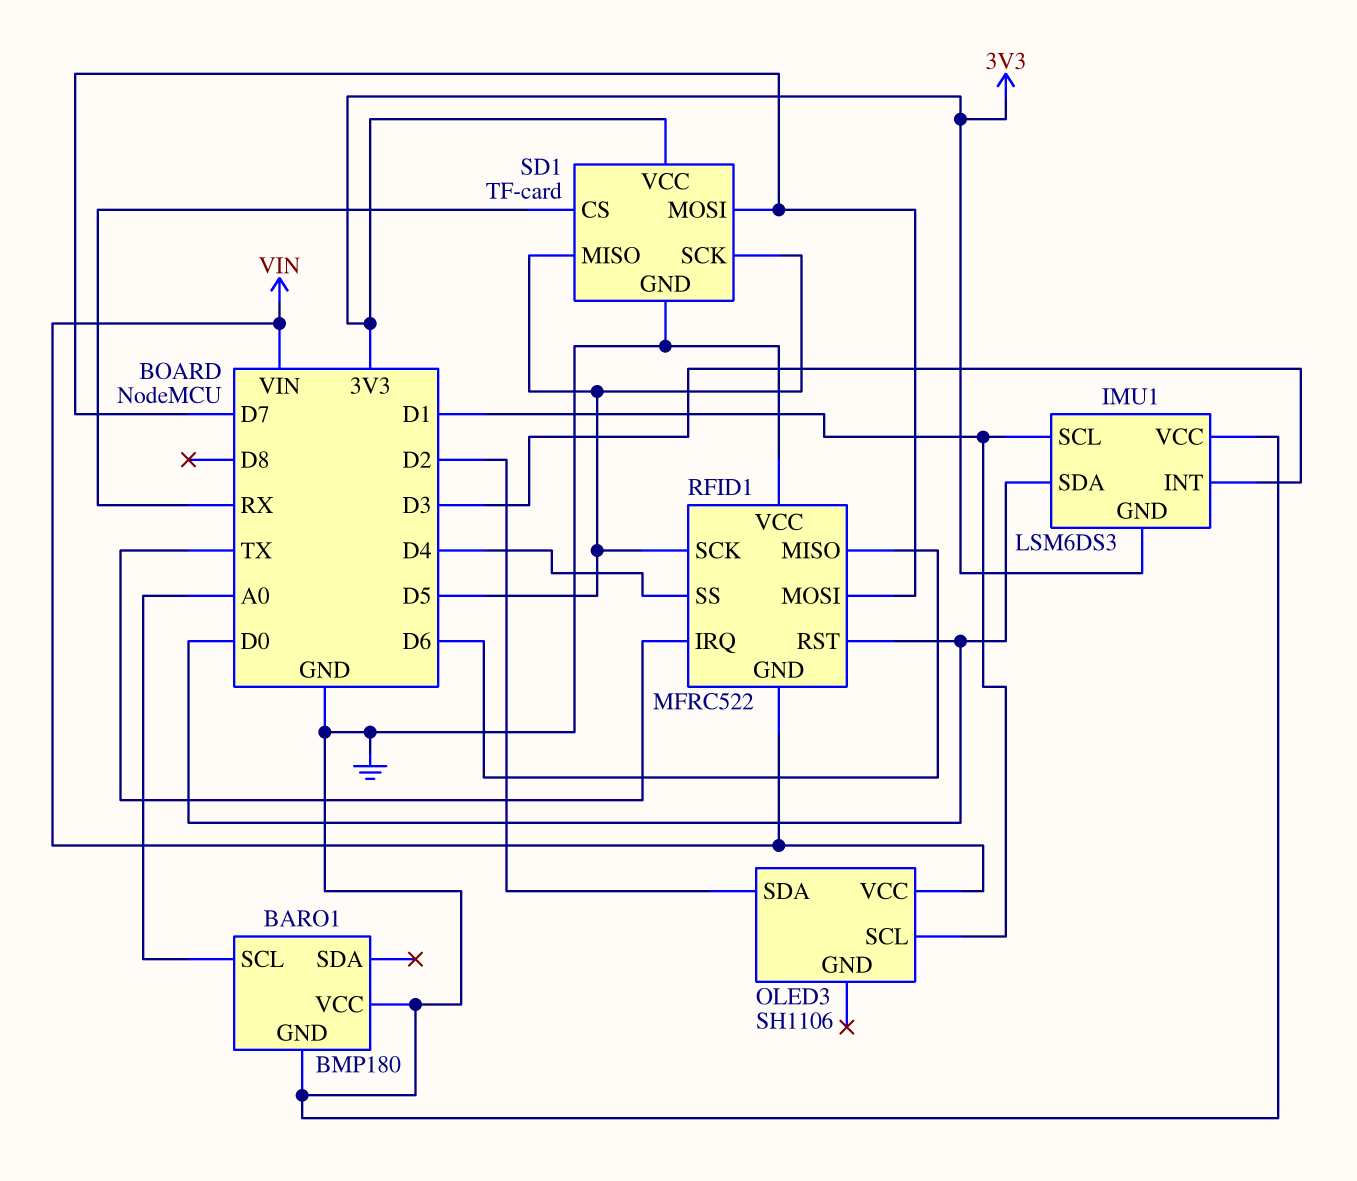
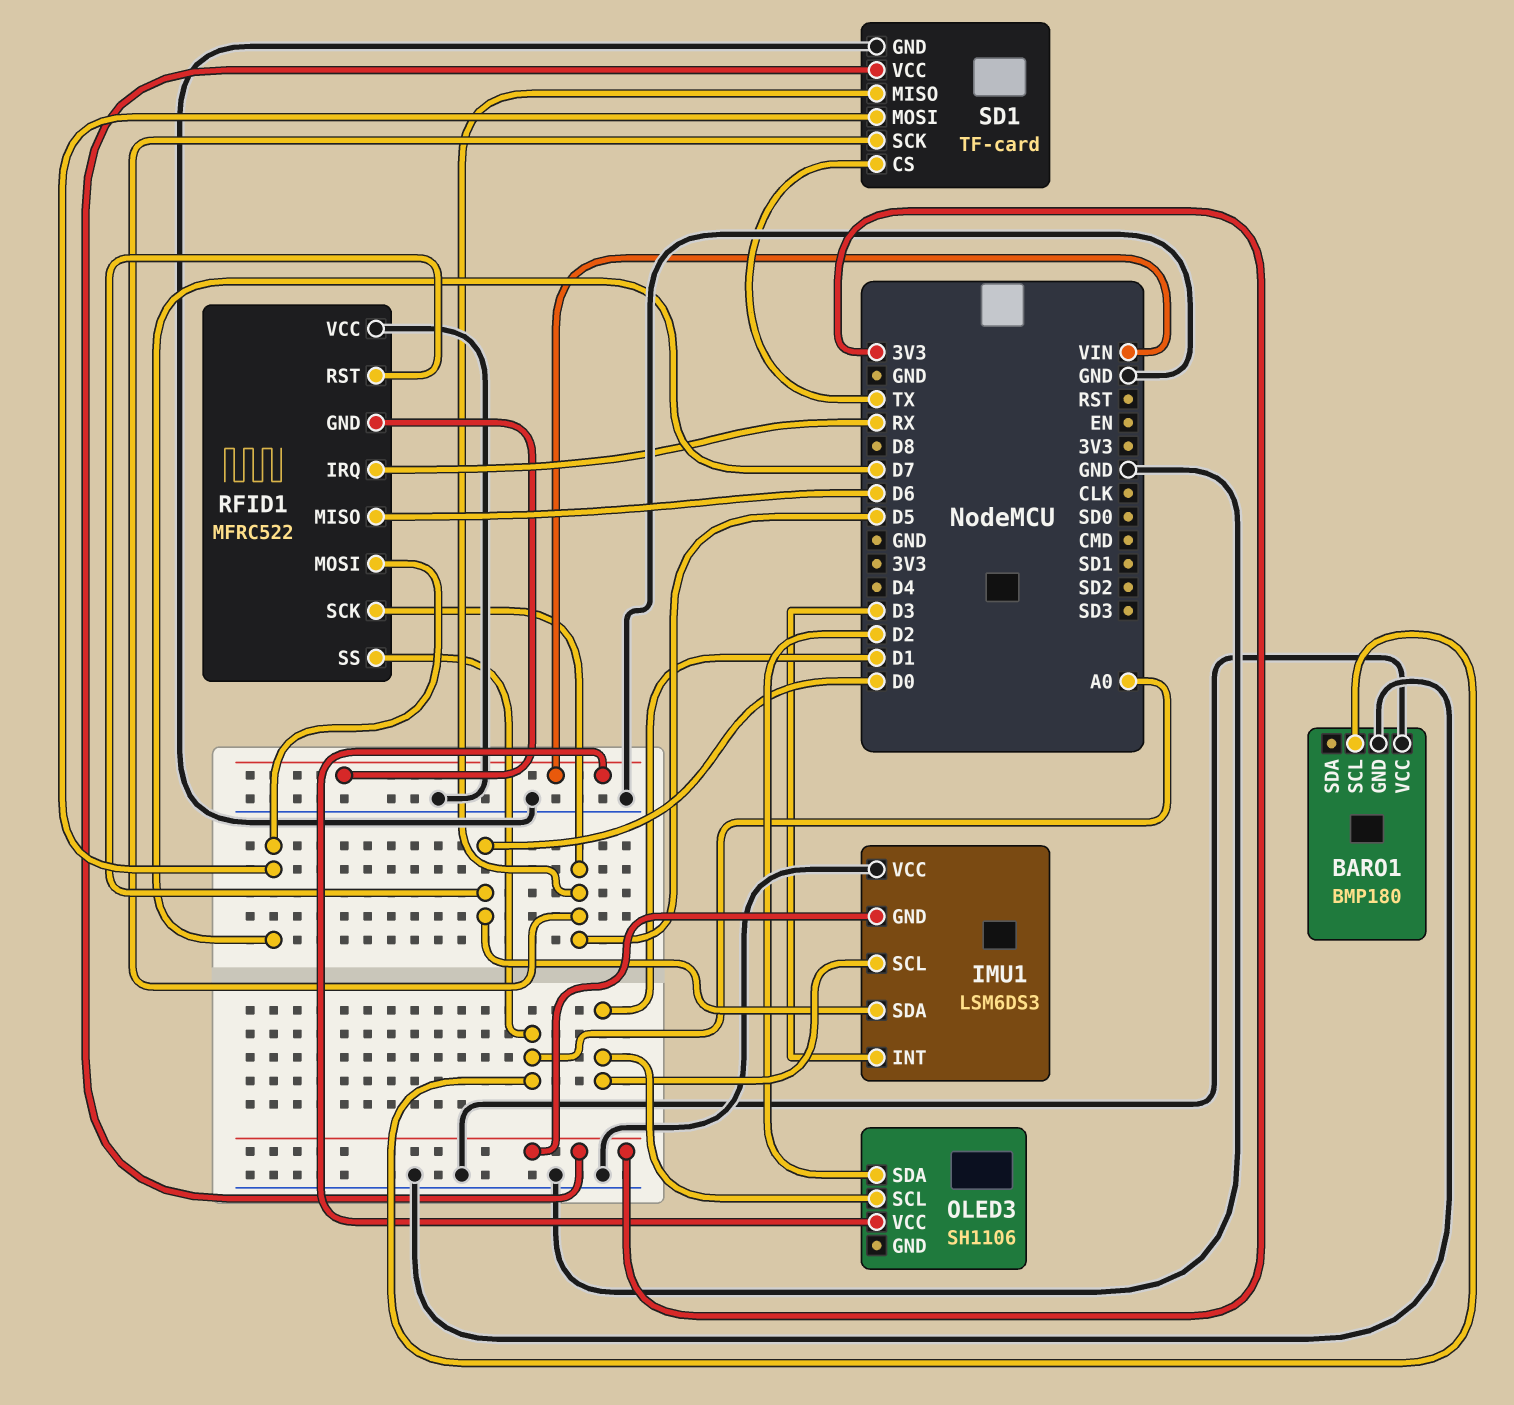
RFID1 pin IRQ: TX -> RX
RFID1 pin SS: D4 -> A0
SD1 pin CS: RX -> TX

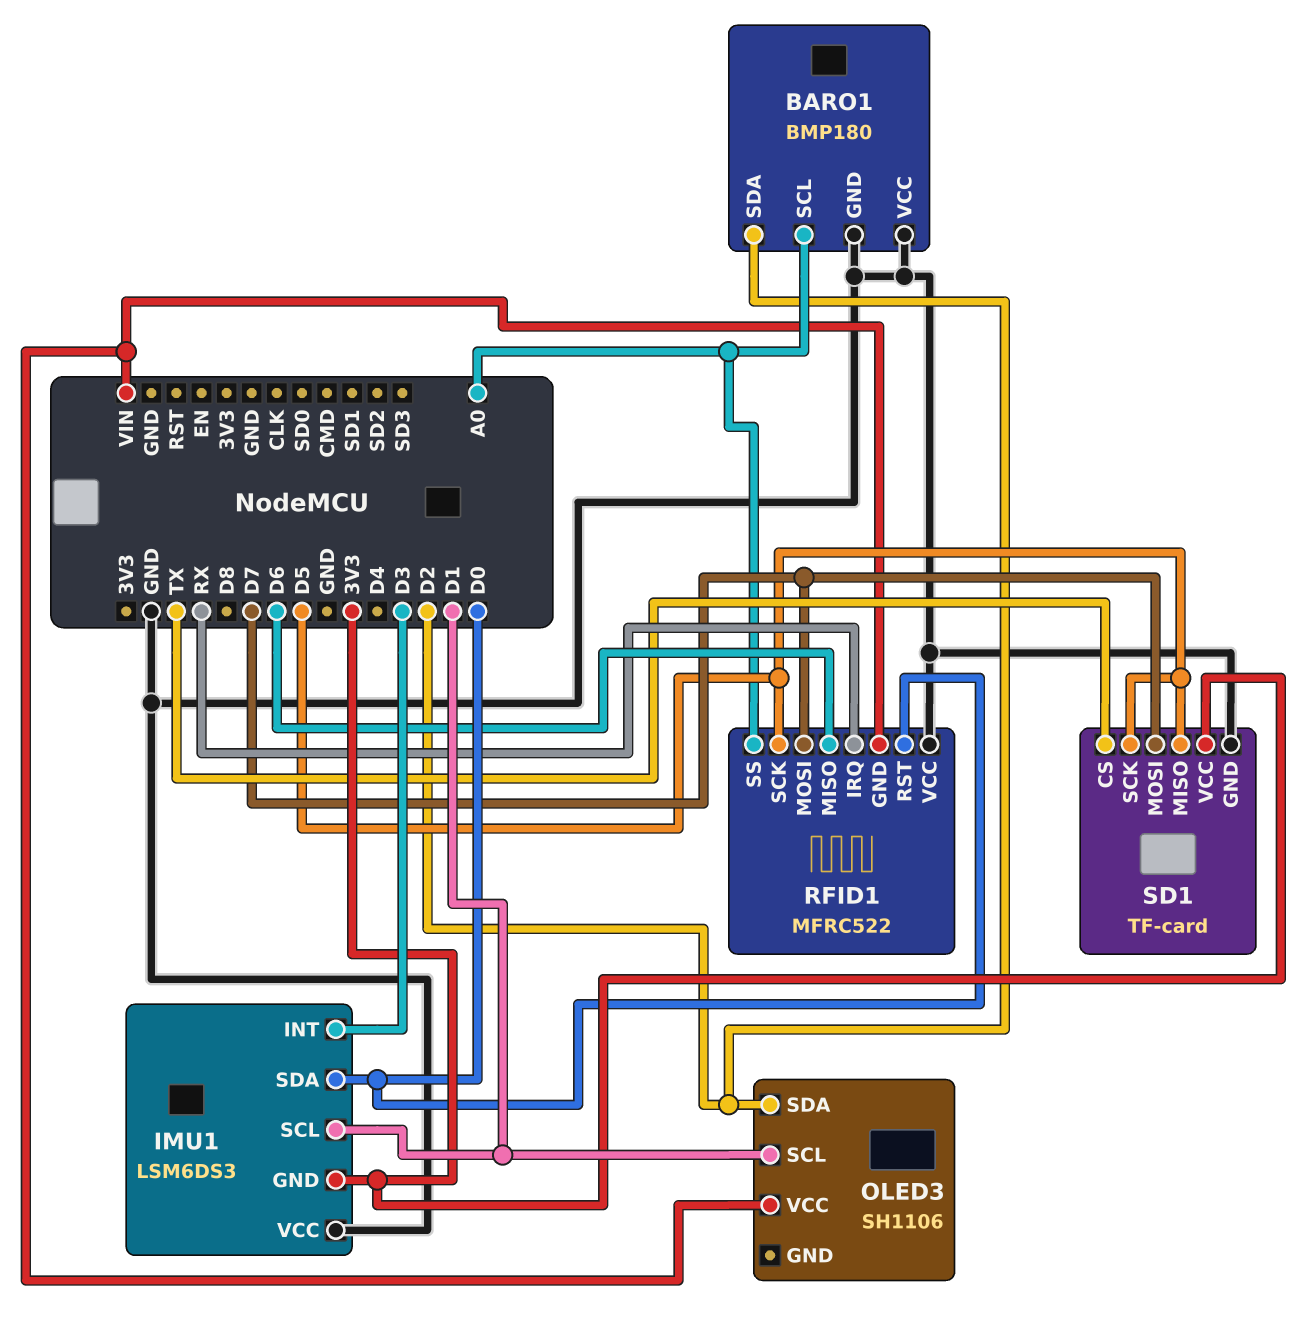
BARO1 pin SDA: none -> D2

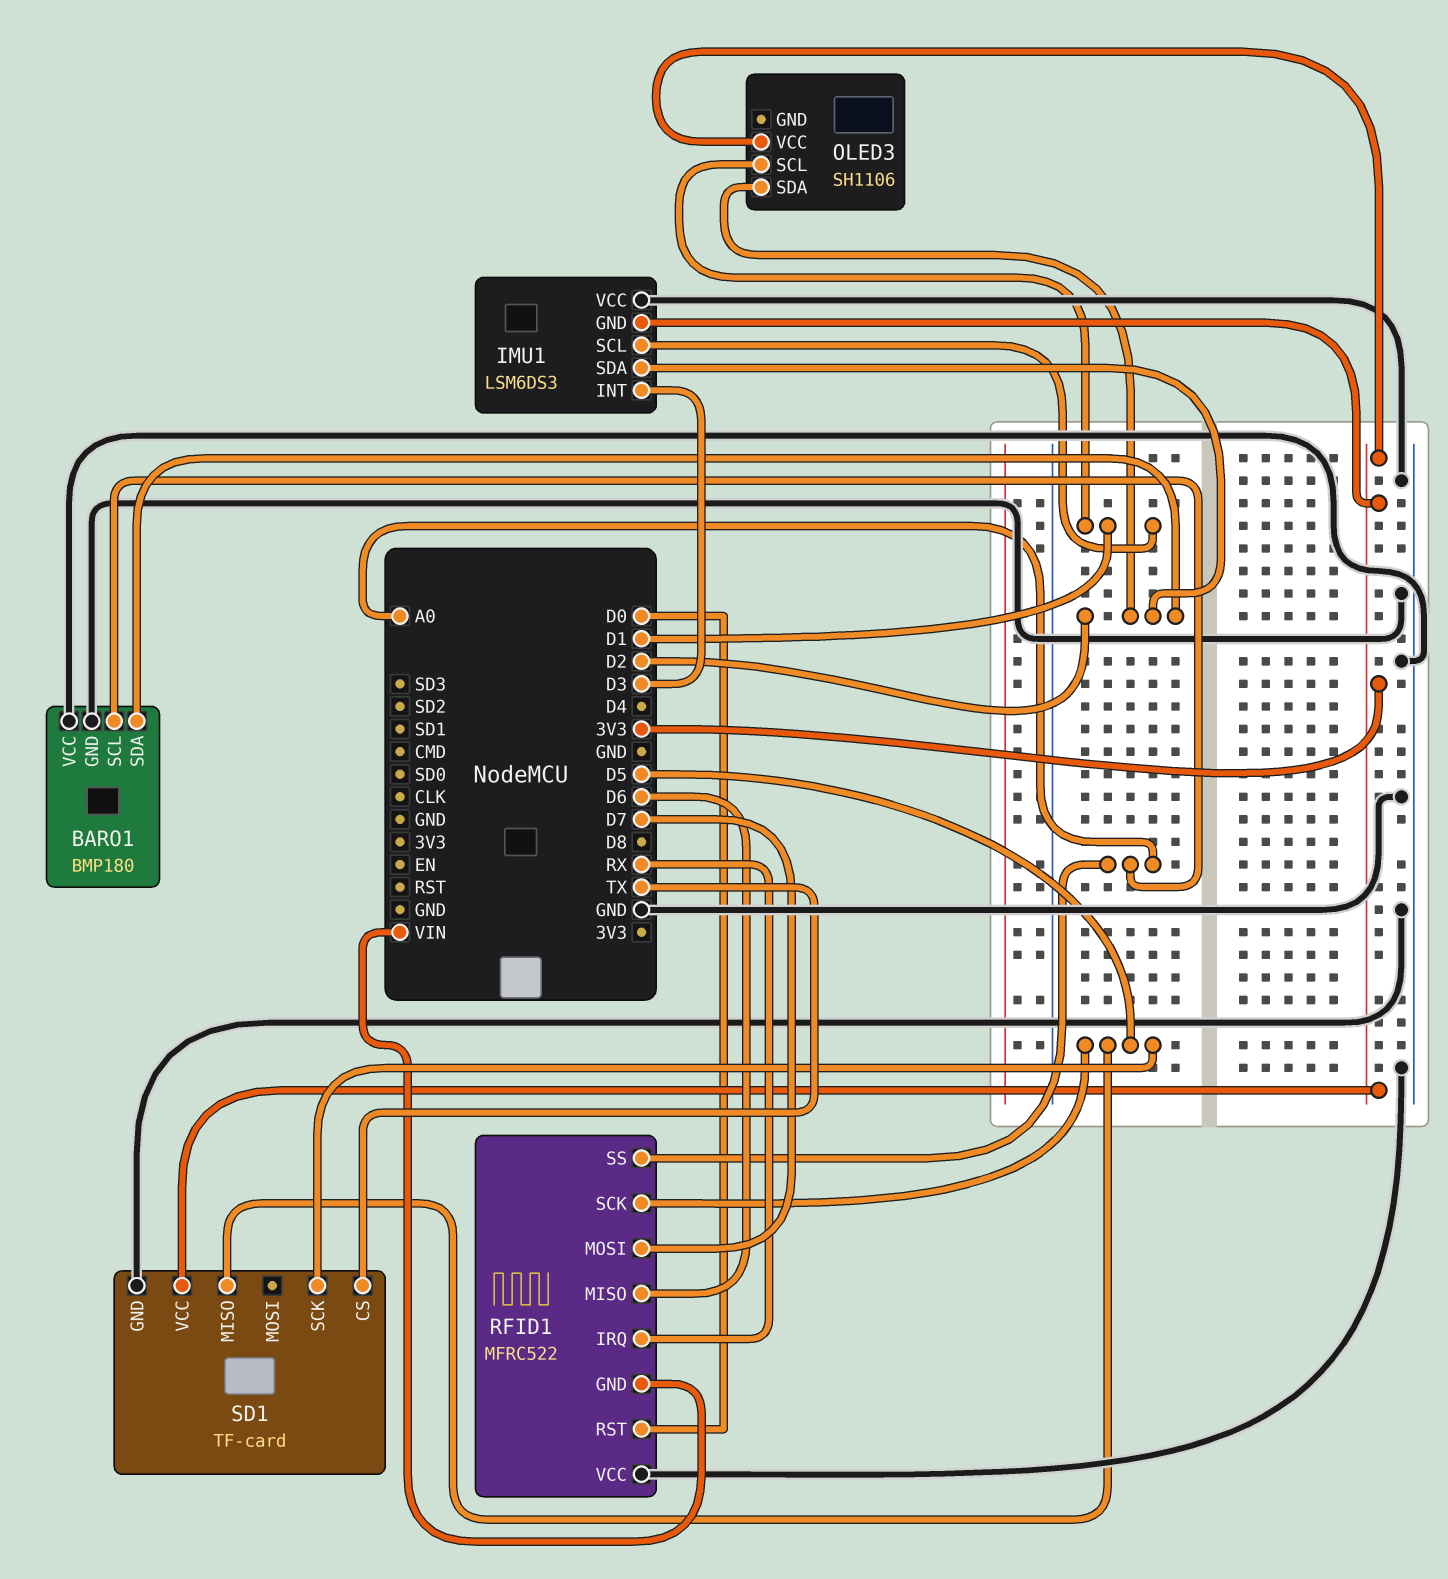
IMU1 pin SDA: D0 -> D2
OLED3 pin VCC: VIN -> 3V3
SD1 pin MOSI: D7 -> none

